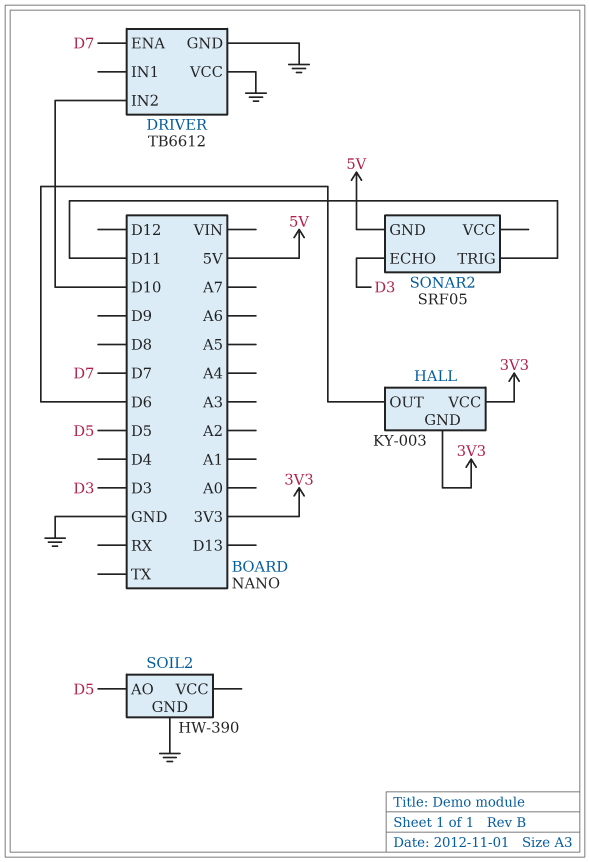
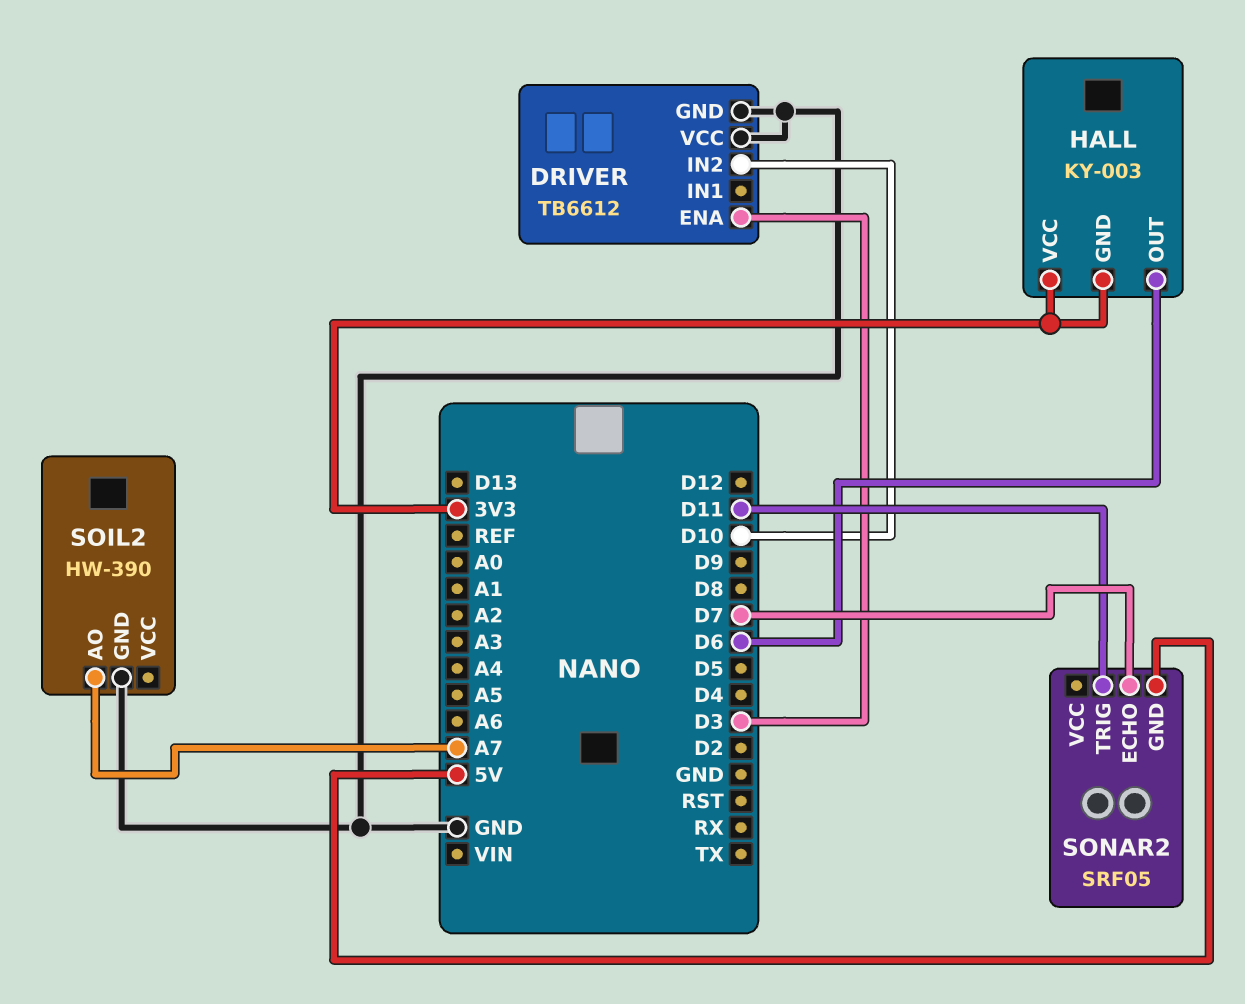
DRIVER pin ENA: D7 -> D3
SOIL2 pin AO: D5 -> A7
SONAR2 pin ECHO: D3 -> D7

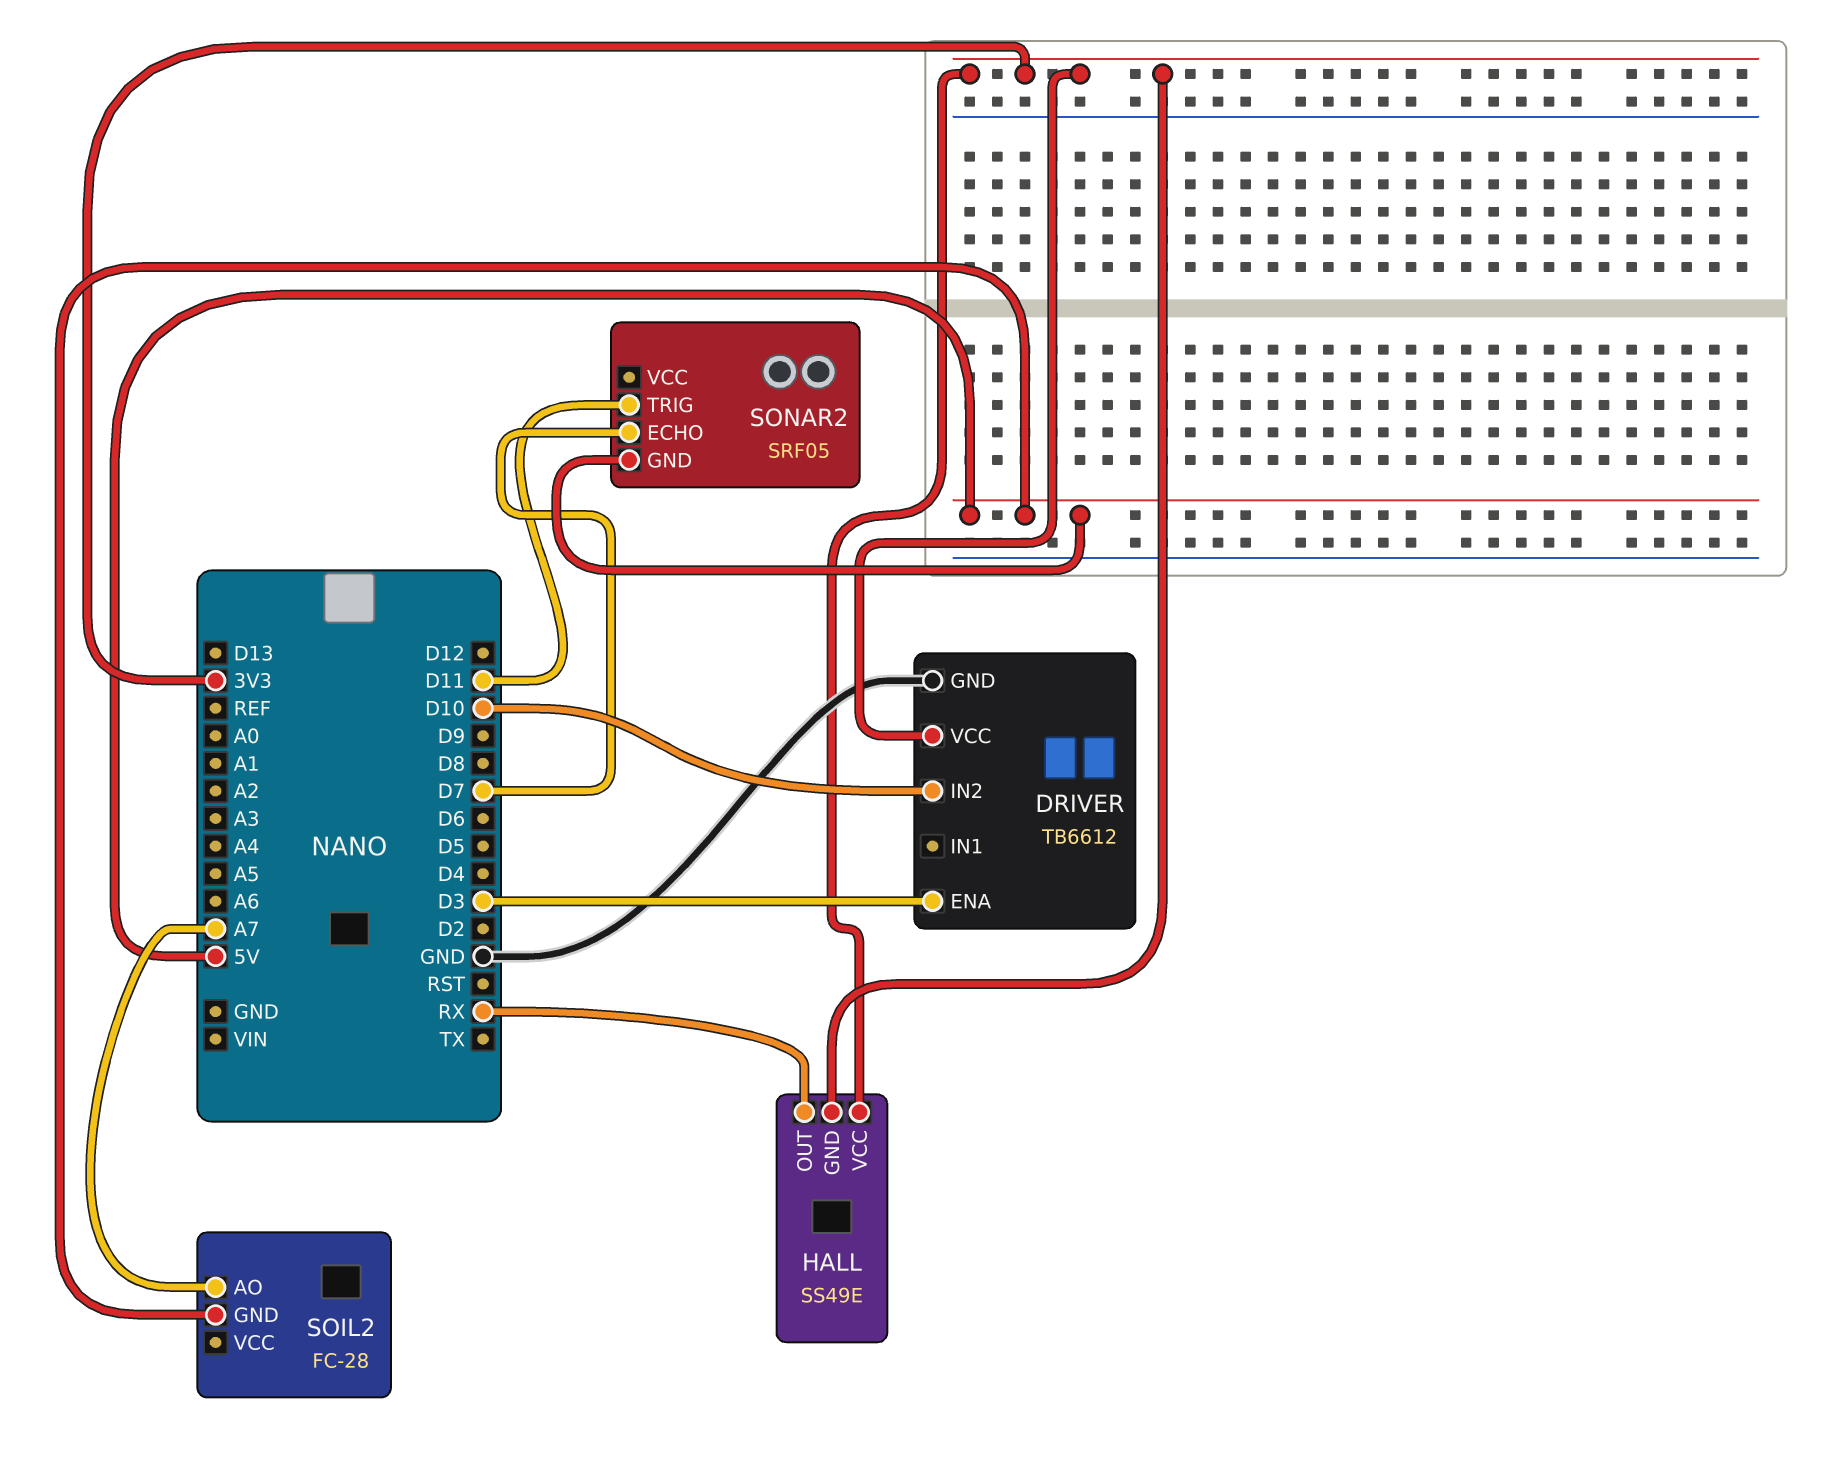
DRIVER pin VCC: GND -> 3V3
HALL: KY-003 -> SS49E
HALL pin OUT: D6 -> RX
SOIL2: HW-390 -> FC-28
SOIL2 pin GND: GND -> 5V

